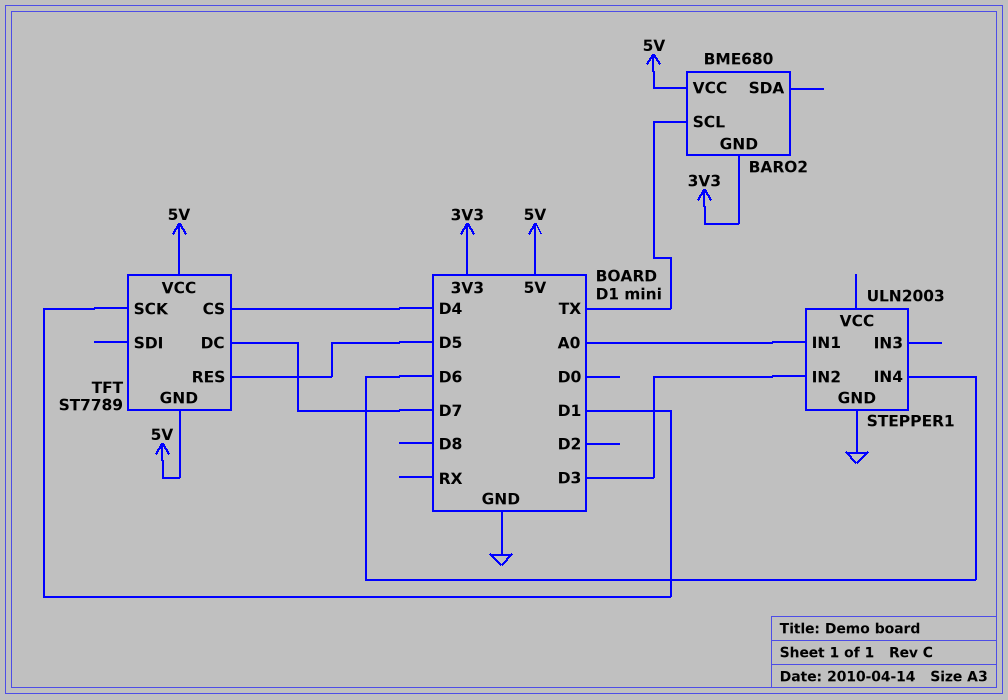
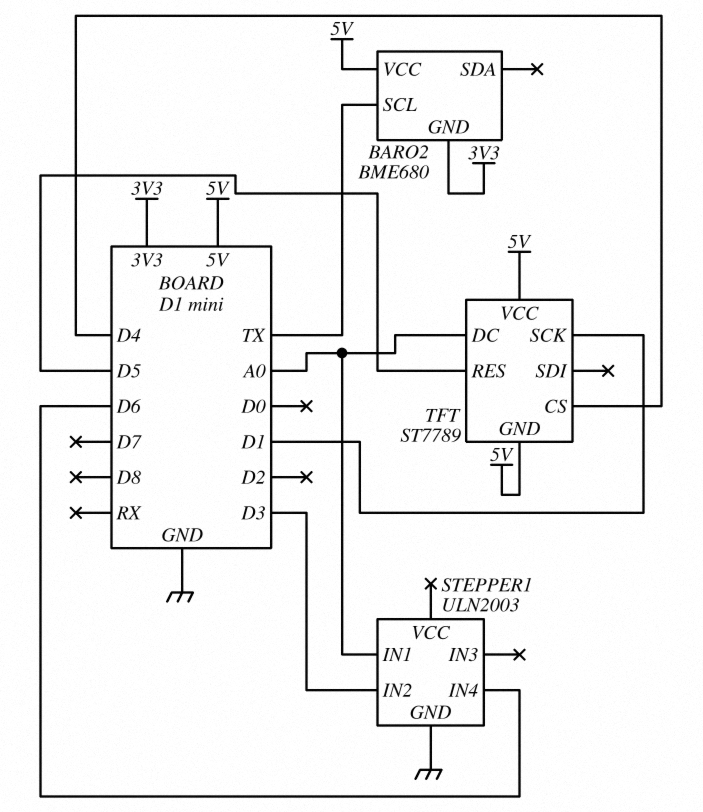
TFT pin DC: D7 -> A0

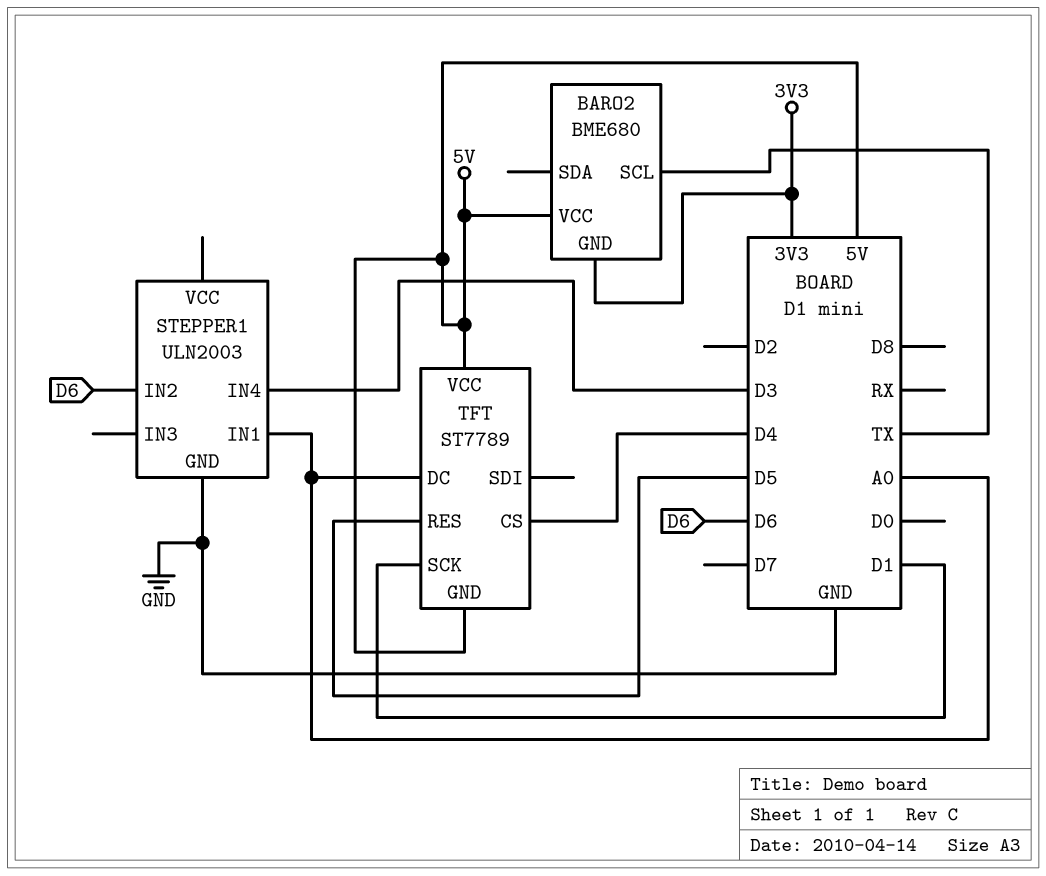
STEPPER1 pin IN2: D3 -> D6
STEPPER1 pin IN4: D6 -> D3

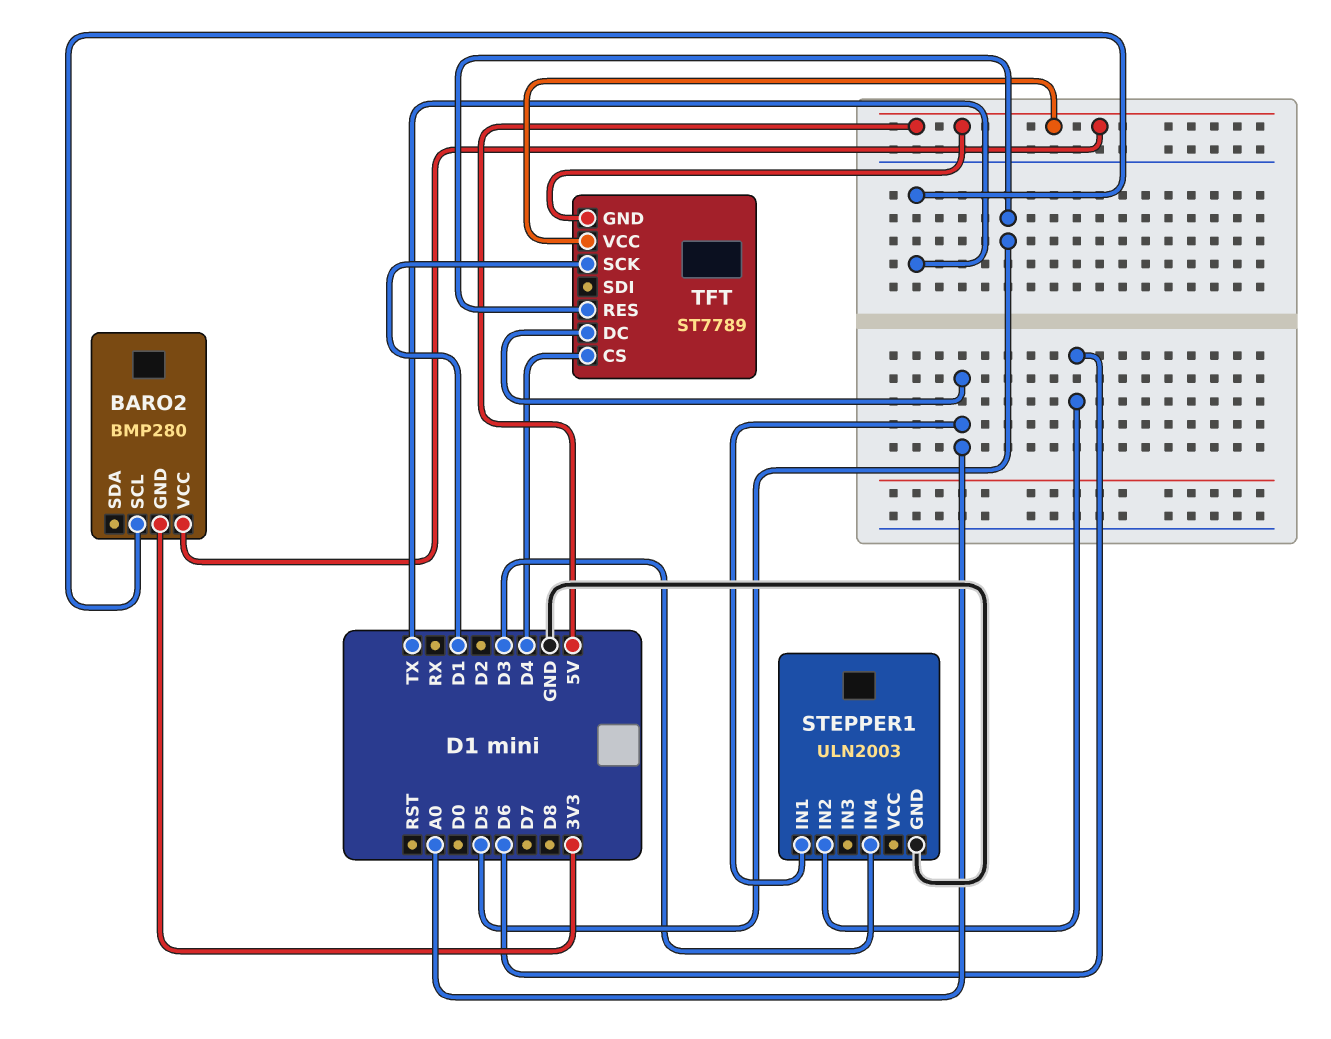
BARO2: BME680 -> BMP280

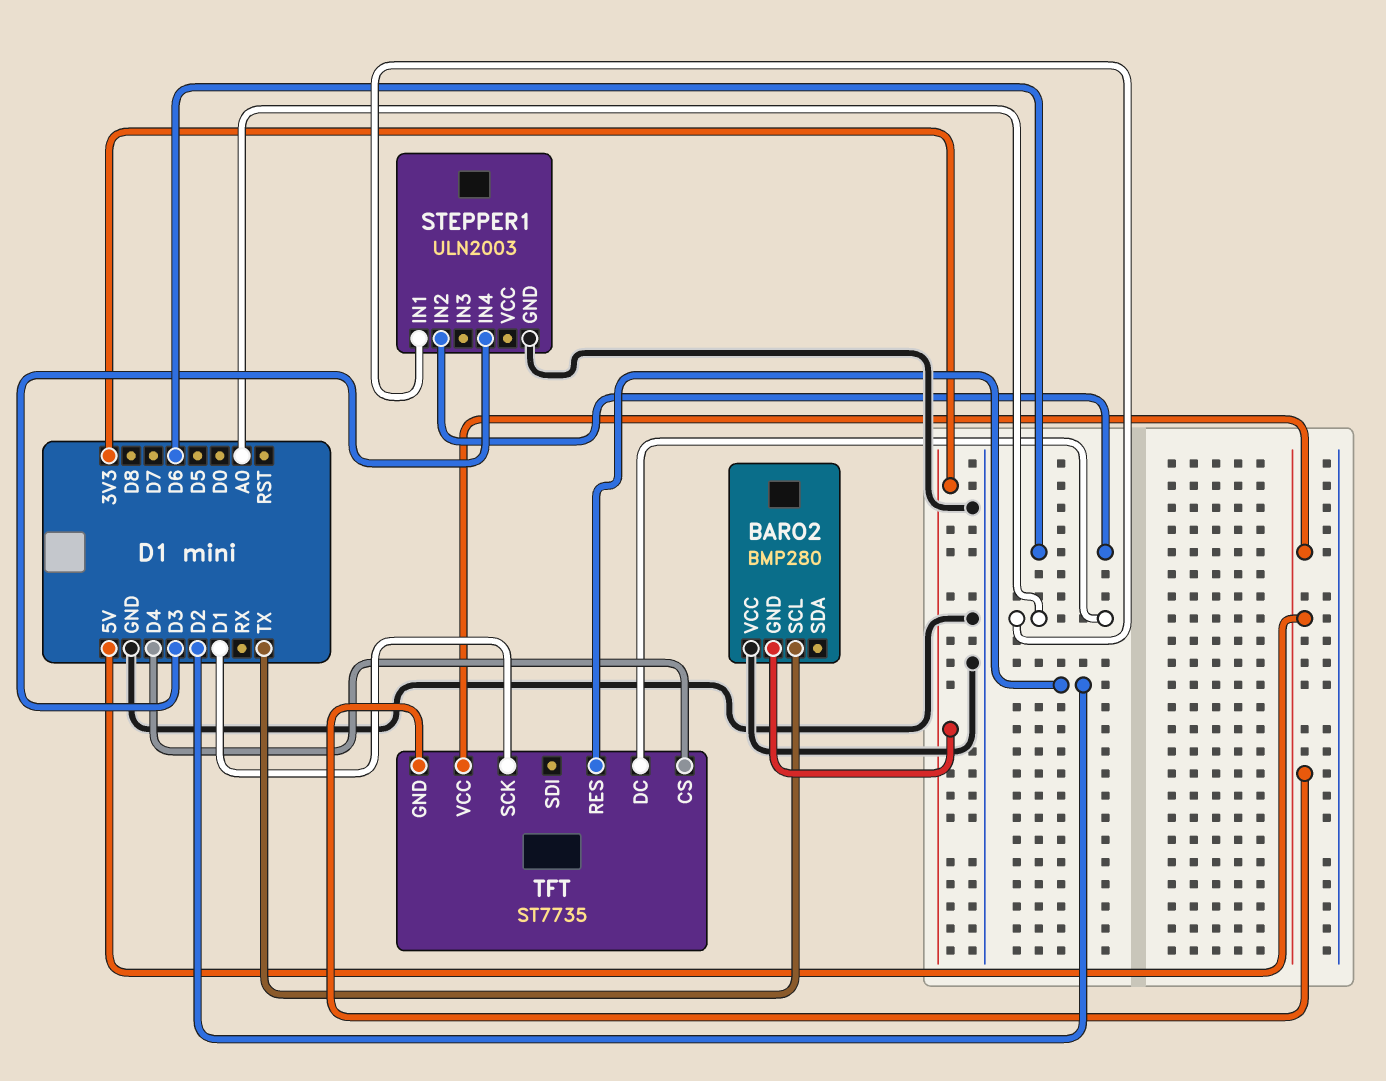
BARO2 pin VCC: 5V -> GND
TFT: ST7789 -> ST7735
TFT pin RES: D5 -> D2

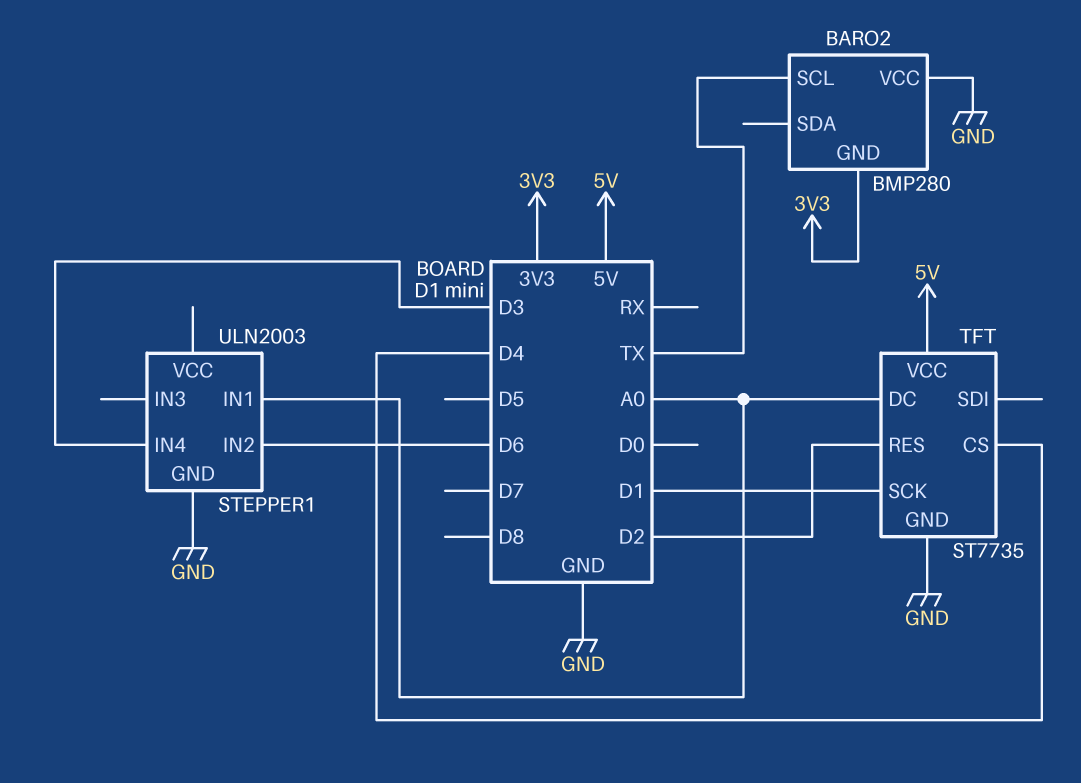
TFT pin GND: 5V -> GND

